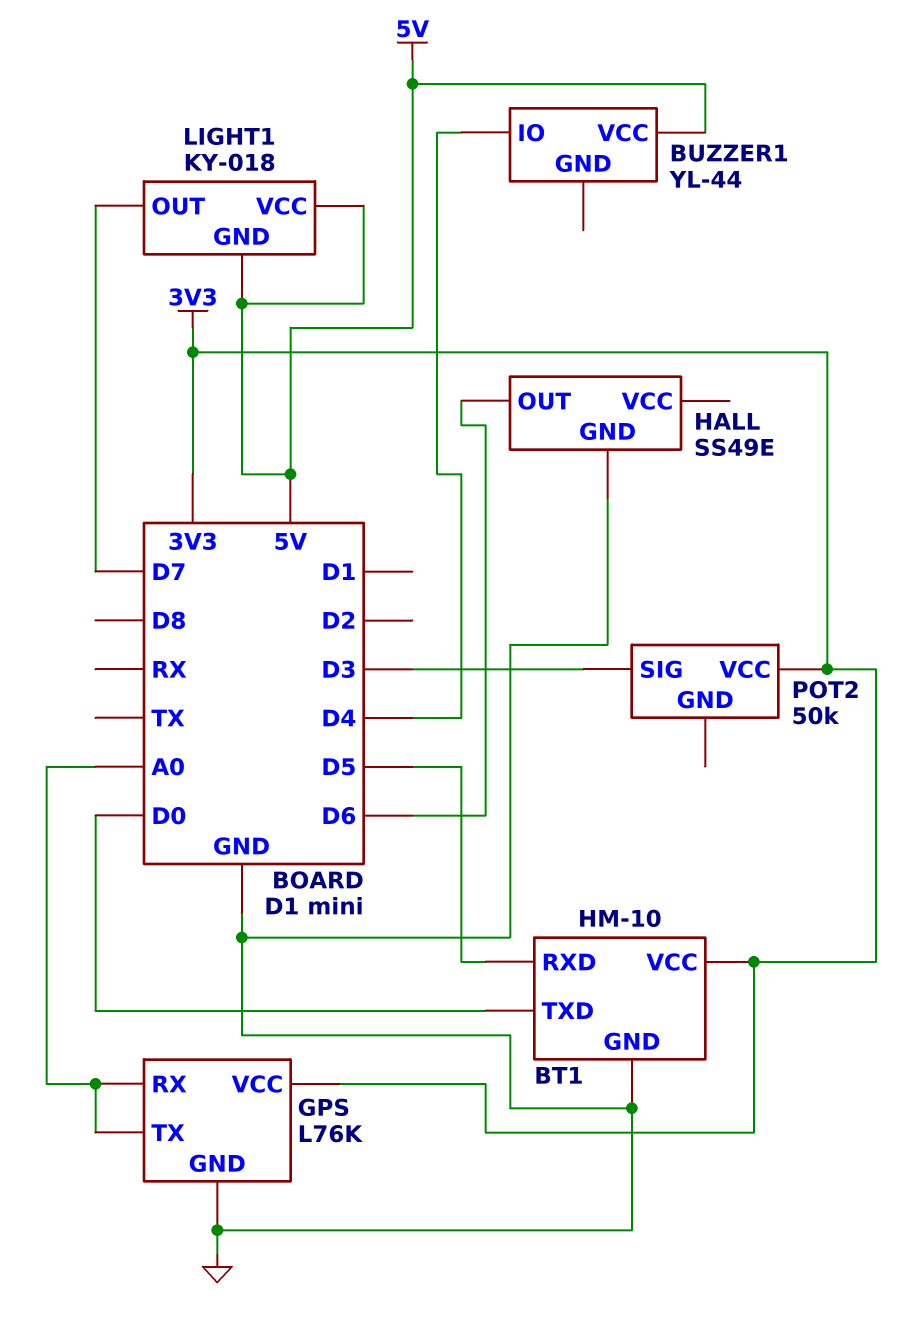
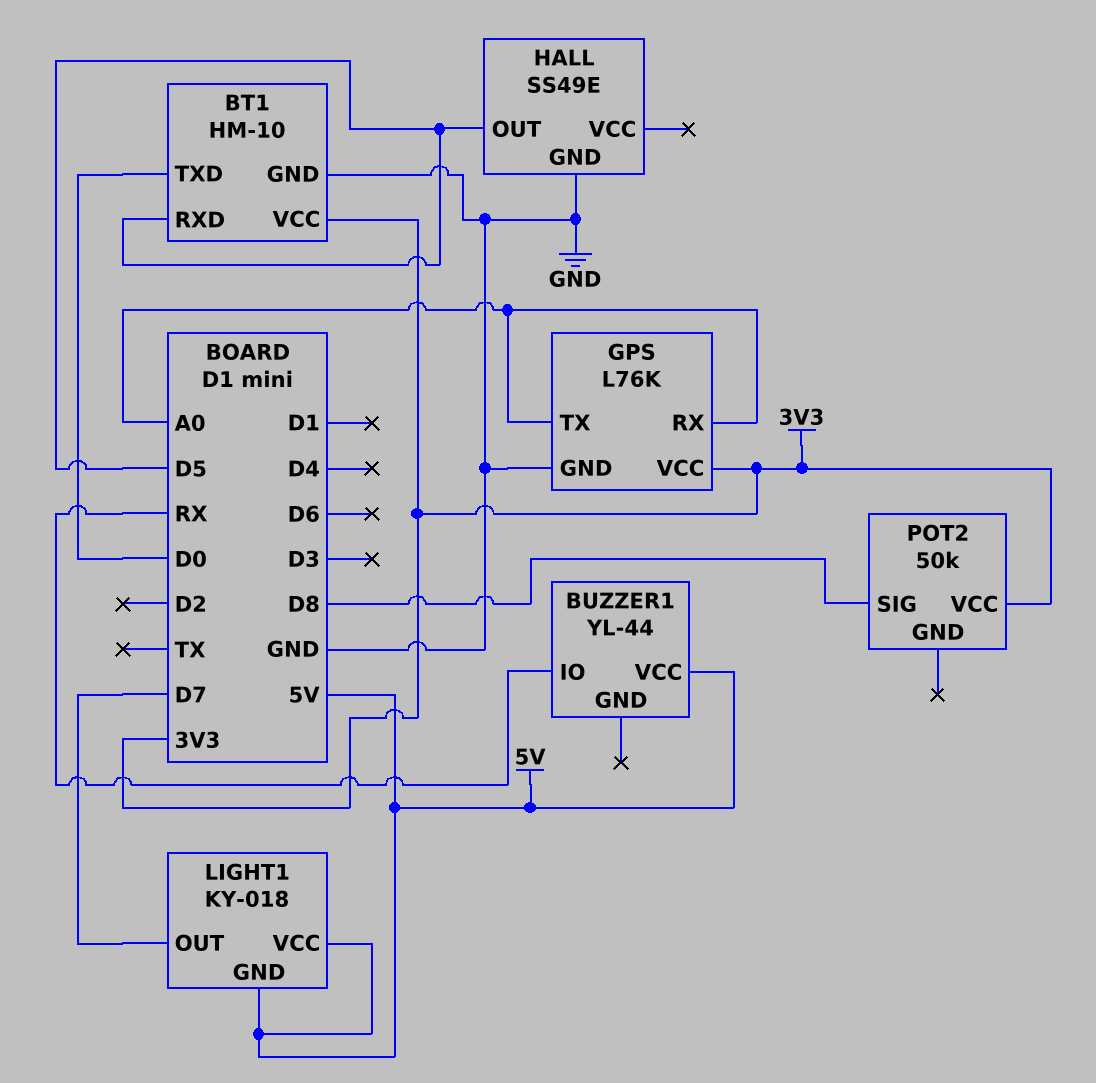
BUZZER1 pin IO: D4 -> RX
HALL pin OUT: D6 -> D5
POT2 pin SIG: D3 -> D8

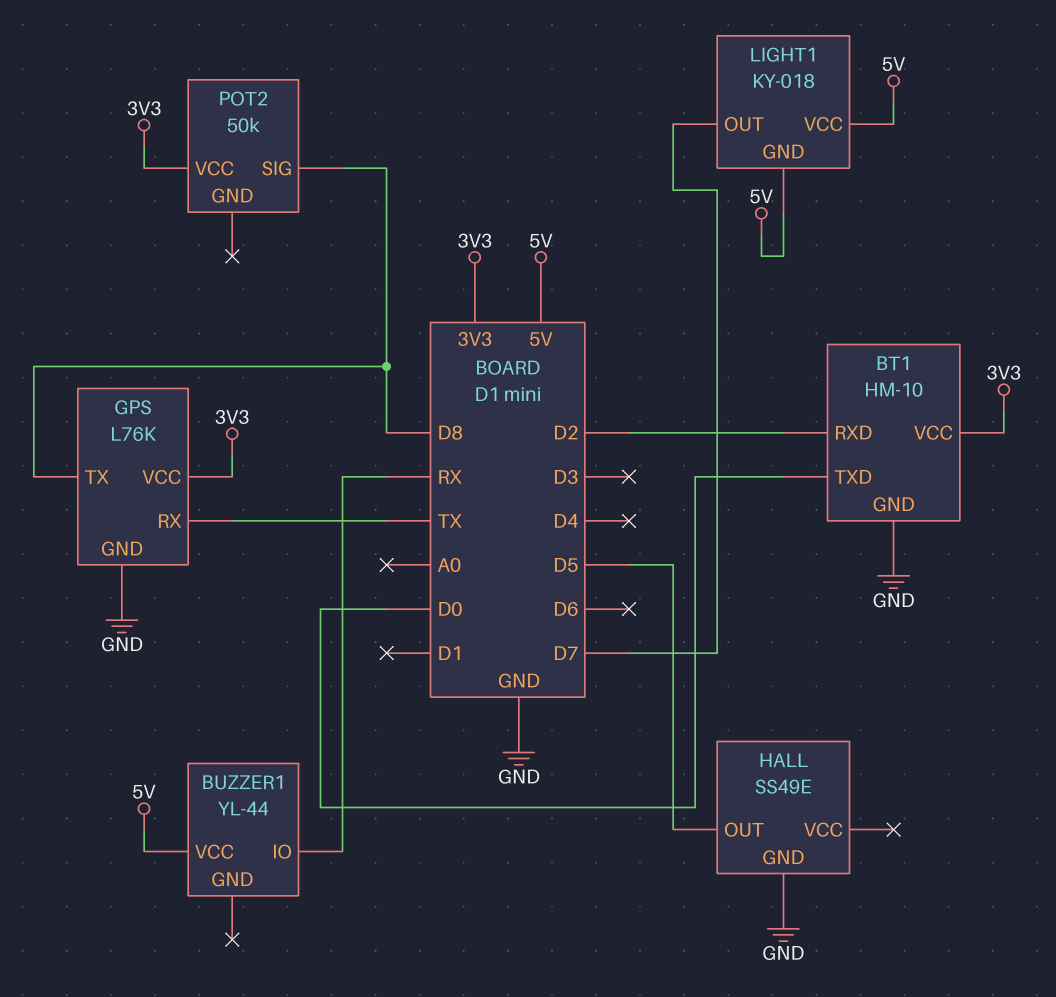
BT1 pin RXD: D5 -> D2
GPS pin RX: A0 -> TX
GPS pin TX: A0 -> D8

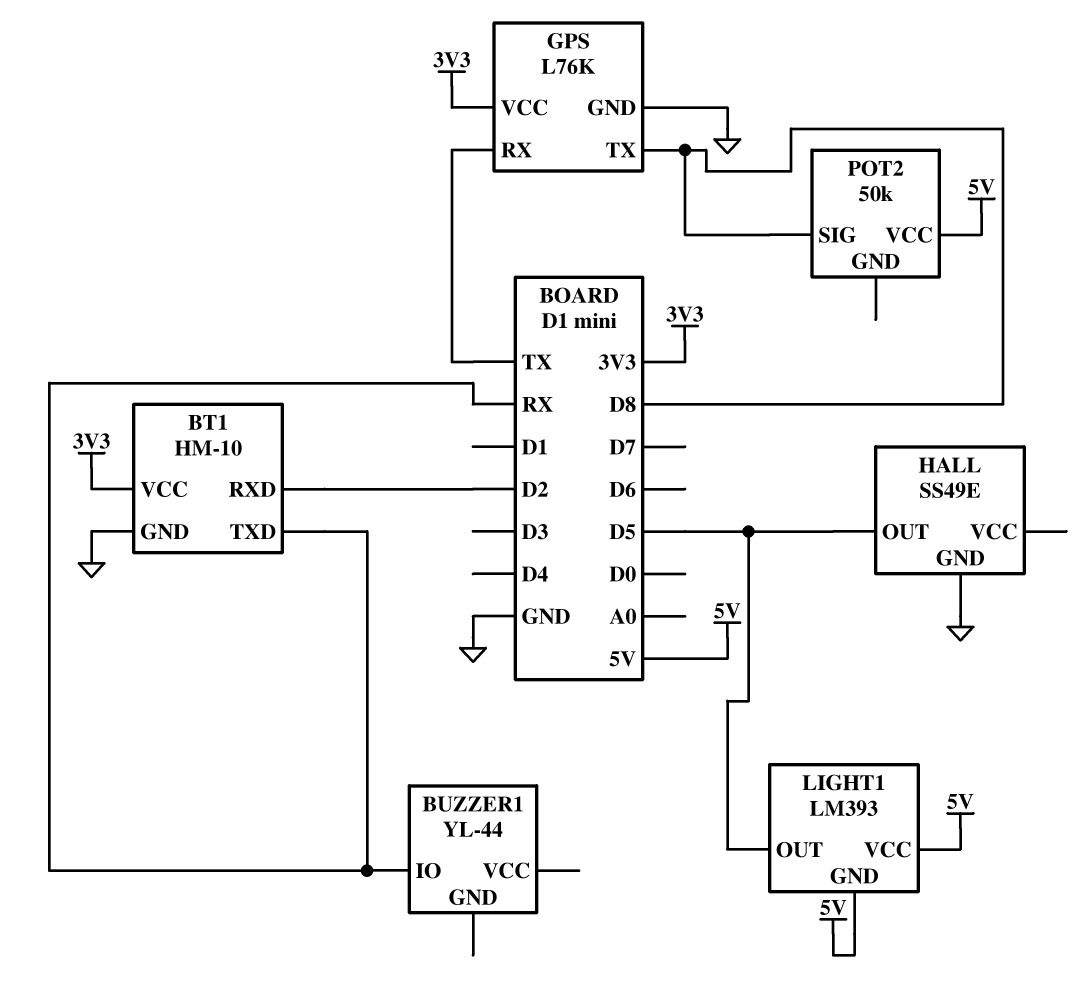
BT1 pin TXD: D0 -> RX
BUZZER1 pin VCC: 5V -> none
LIGHT1: KY-018 -> LM393
LIGHT1 pin OUT: D7 -> D5
POT2 pin VCC: 3V3 -> 5V

